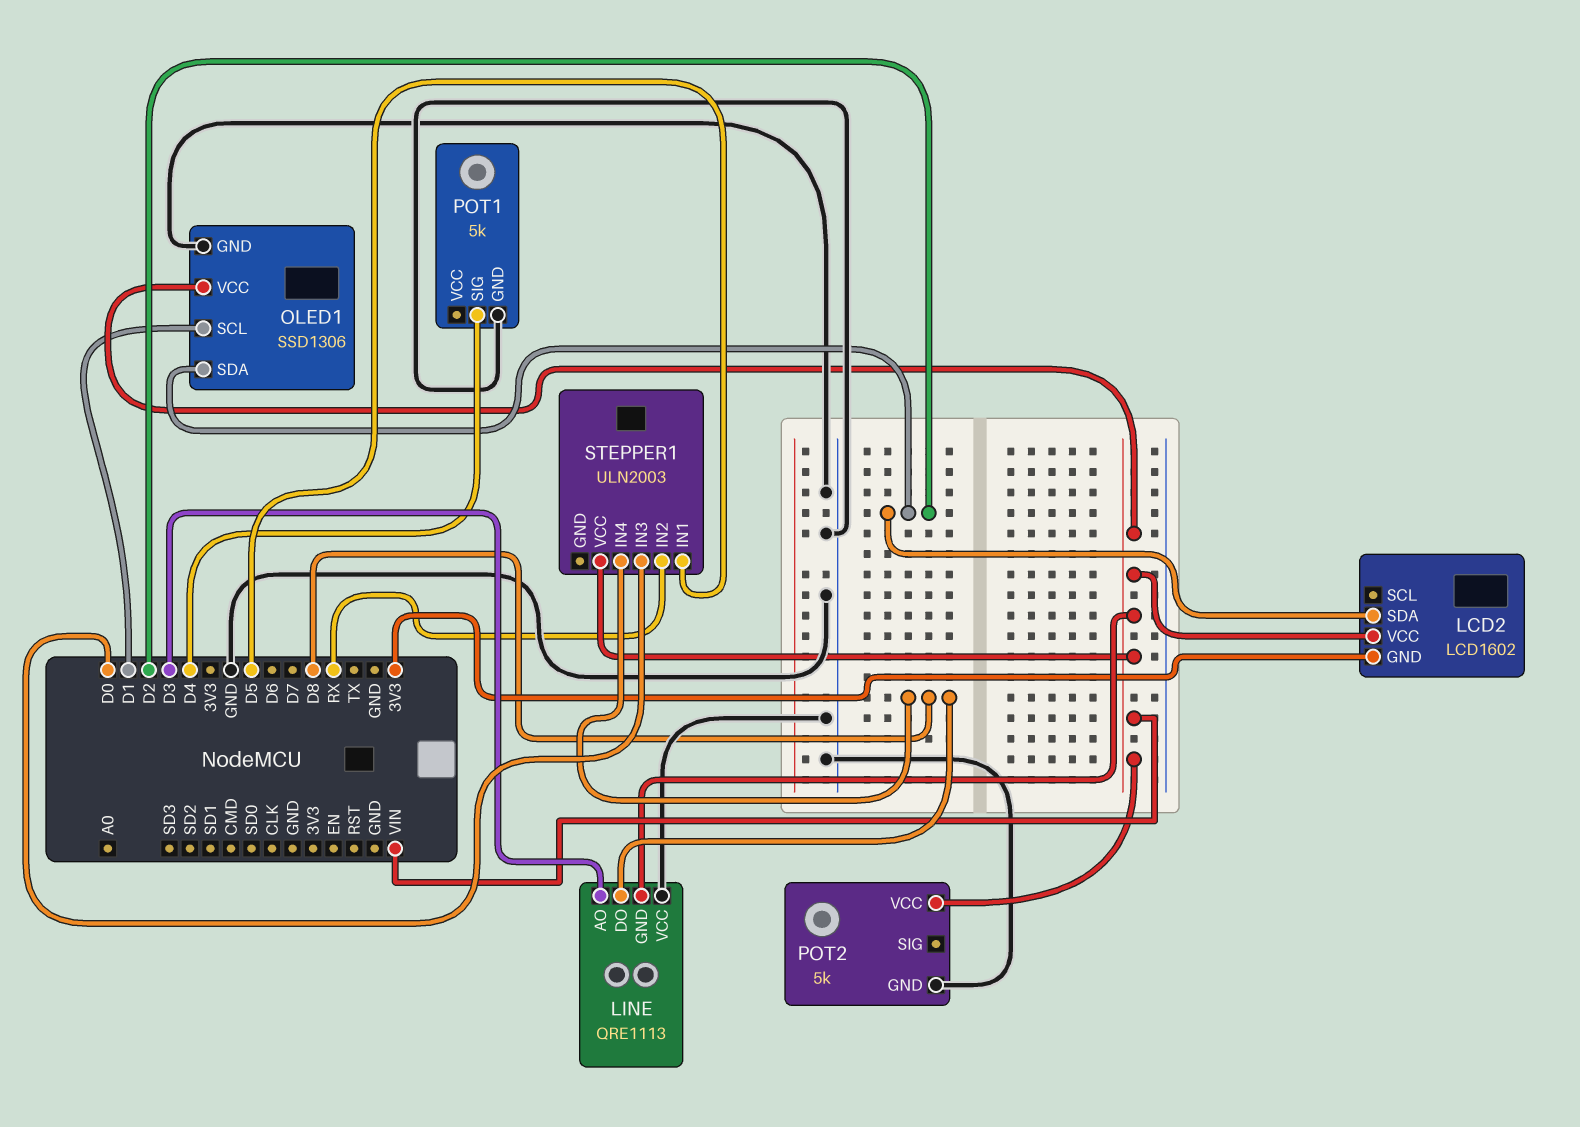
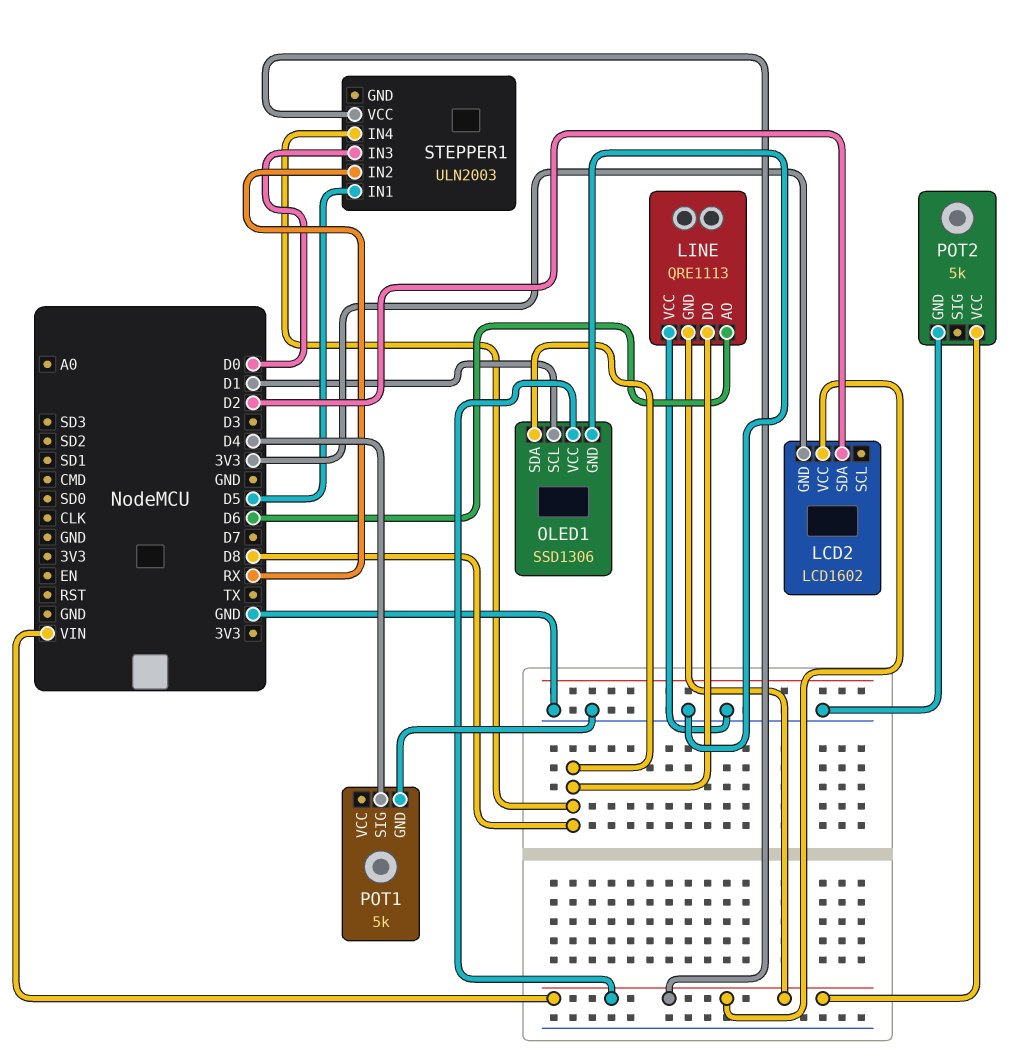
LINE pin AO: D3 -> D6
OLED1 pin SDA: D2 -> D8

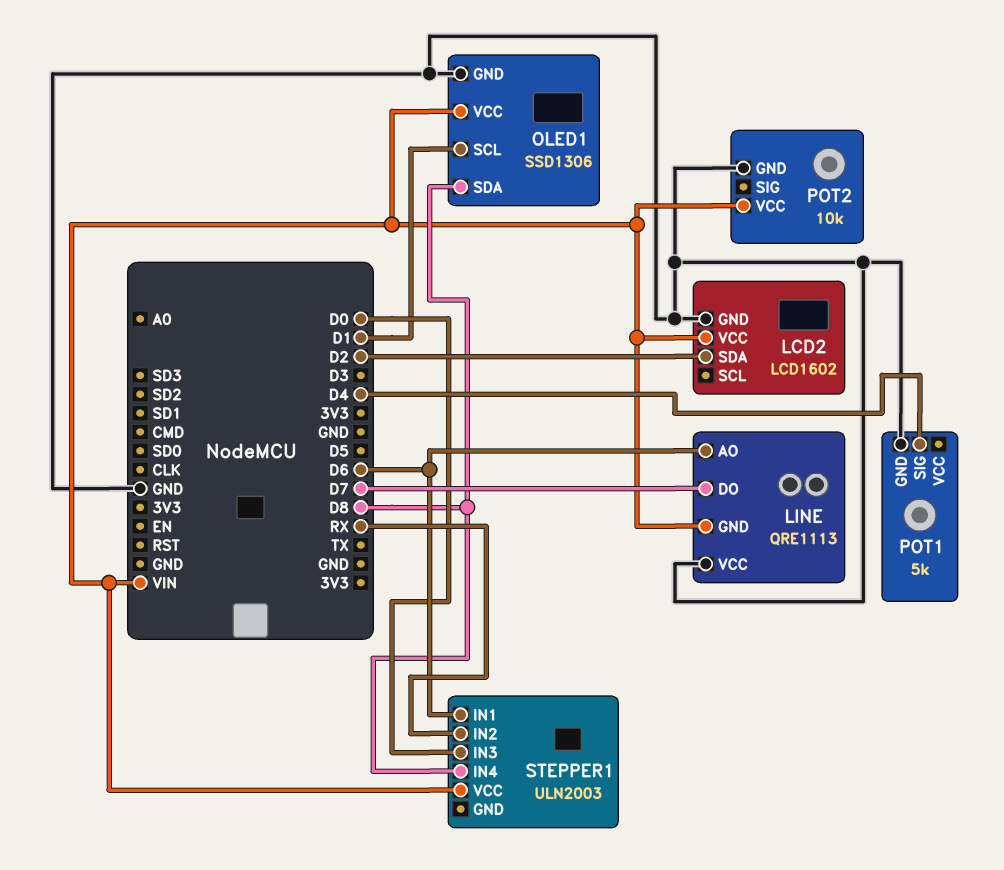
LCD2 pin GND: 3V3 -> GND
LINE pin DO: D8 -> D7
POT2: 5k -> 10k
STEPPER1 pin IN1: D5 -> D6

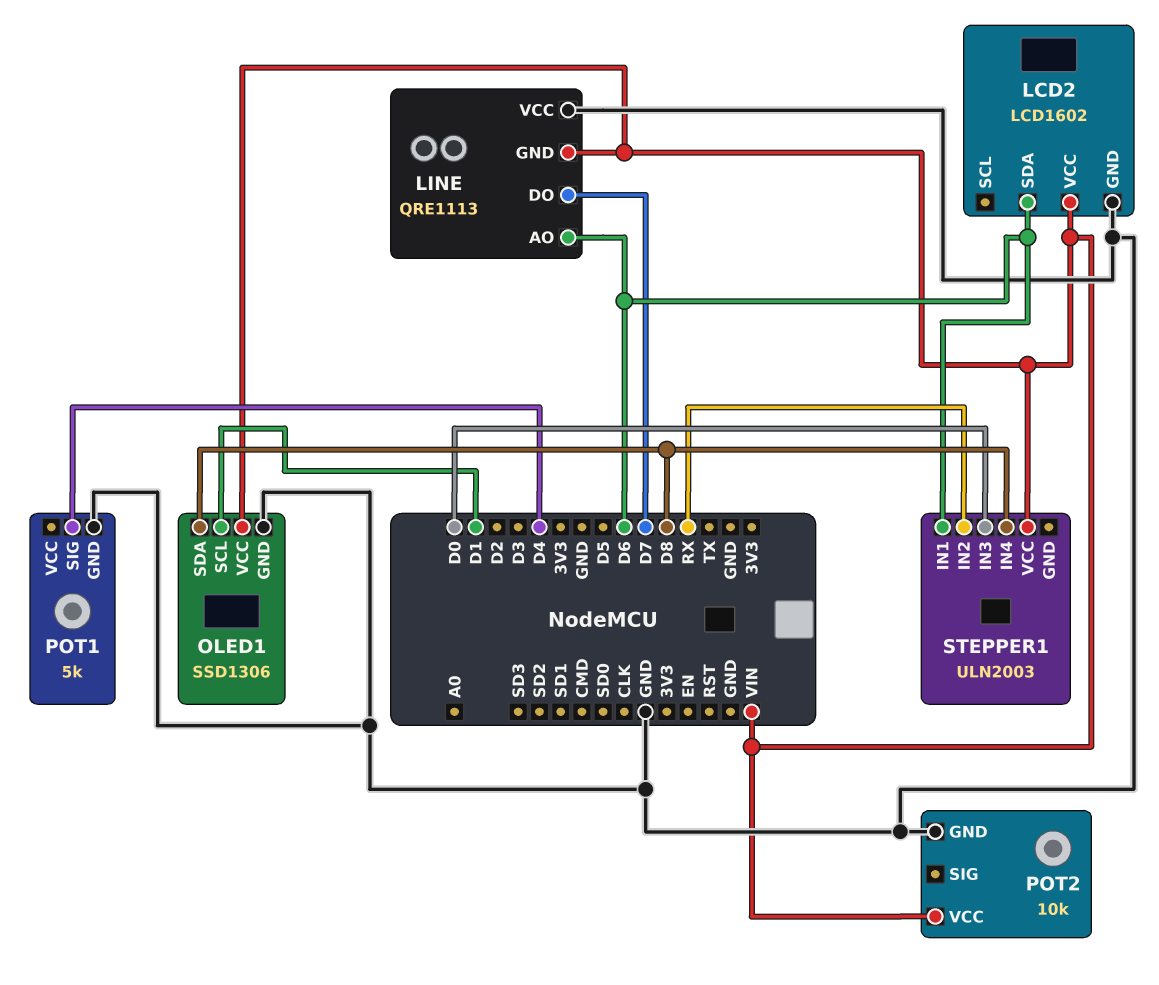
LCD2 pin SDA: D2 -> D6

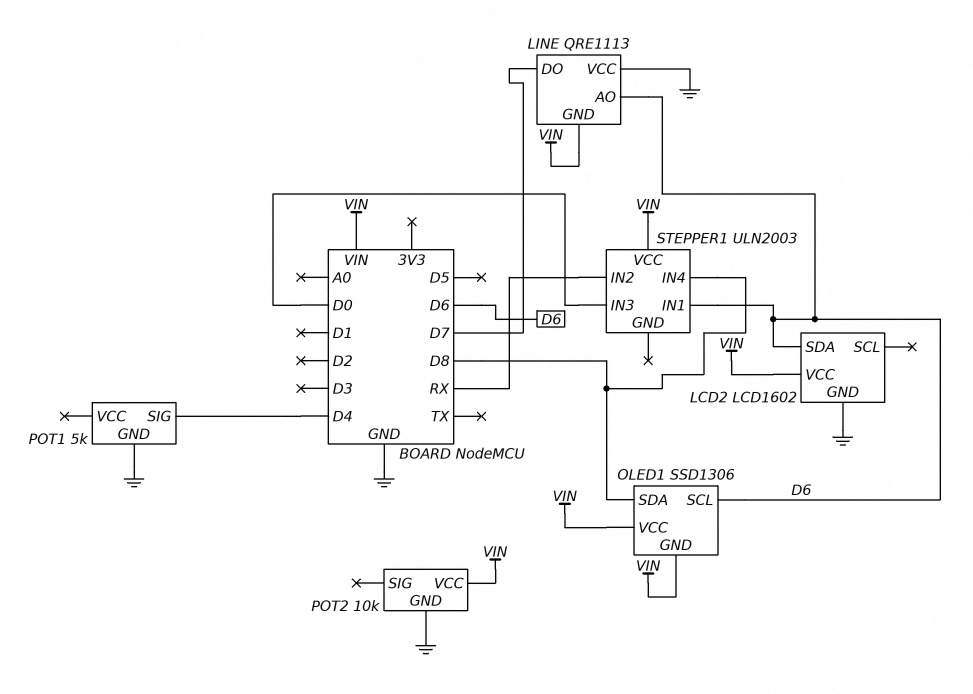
OLED1 pin GND: GND -> VIN
OLED1 pin SCL: D1 -> D6

